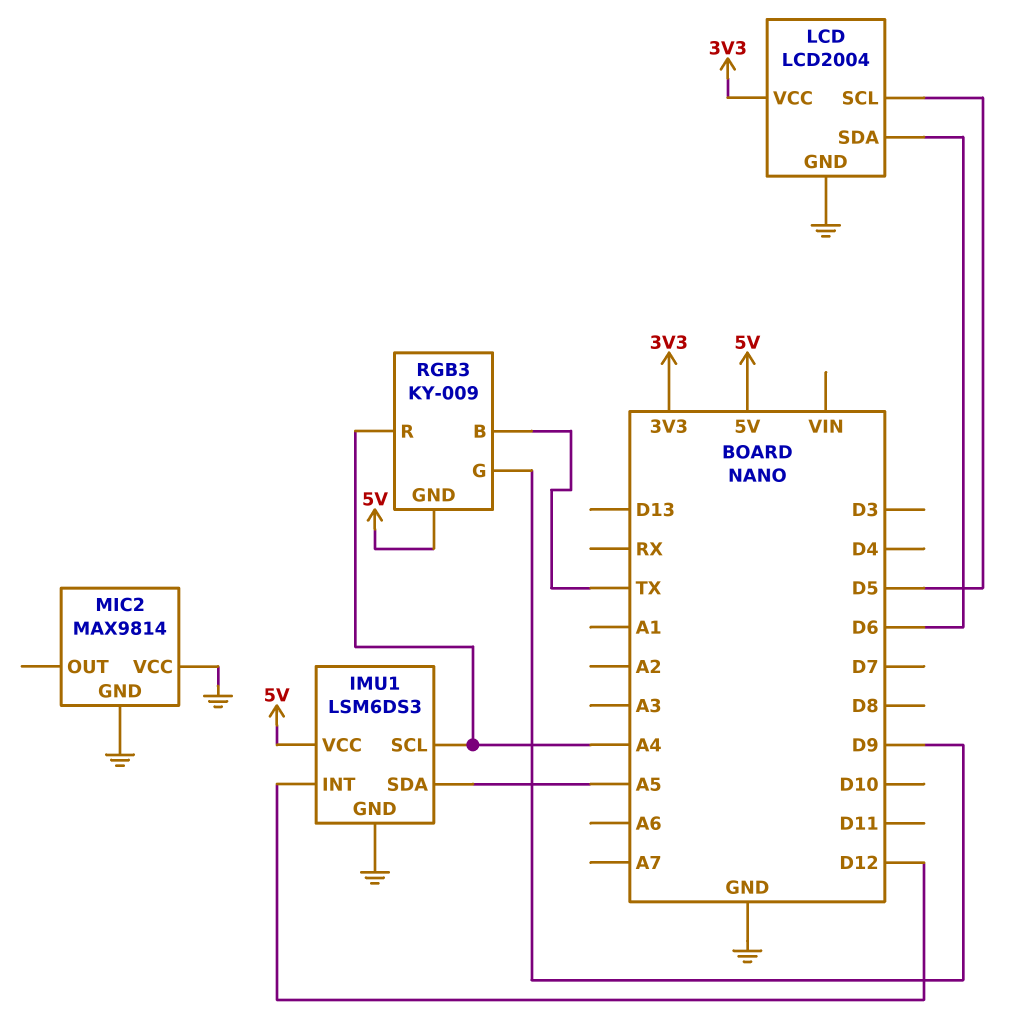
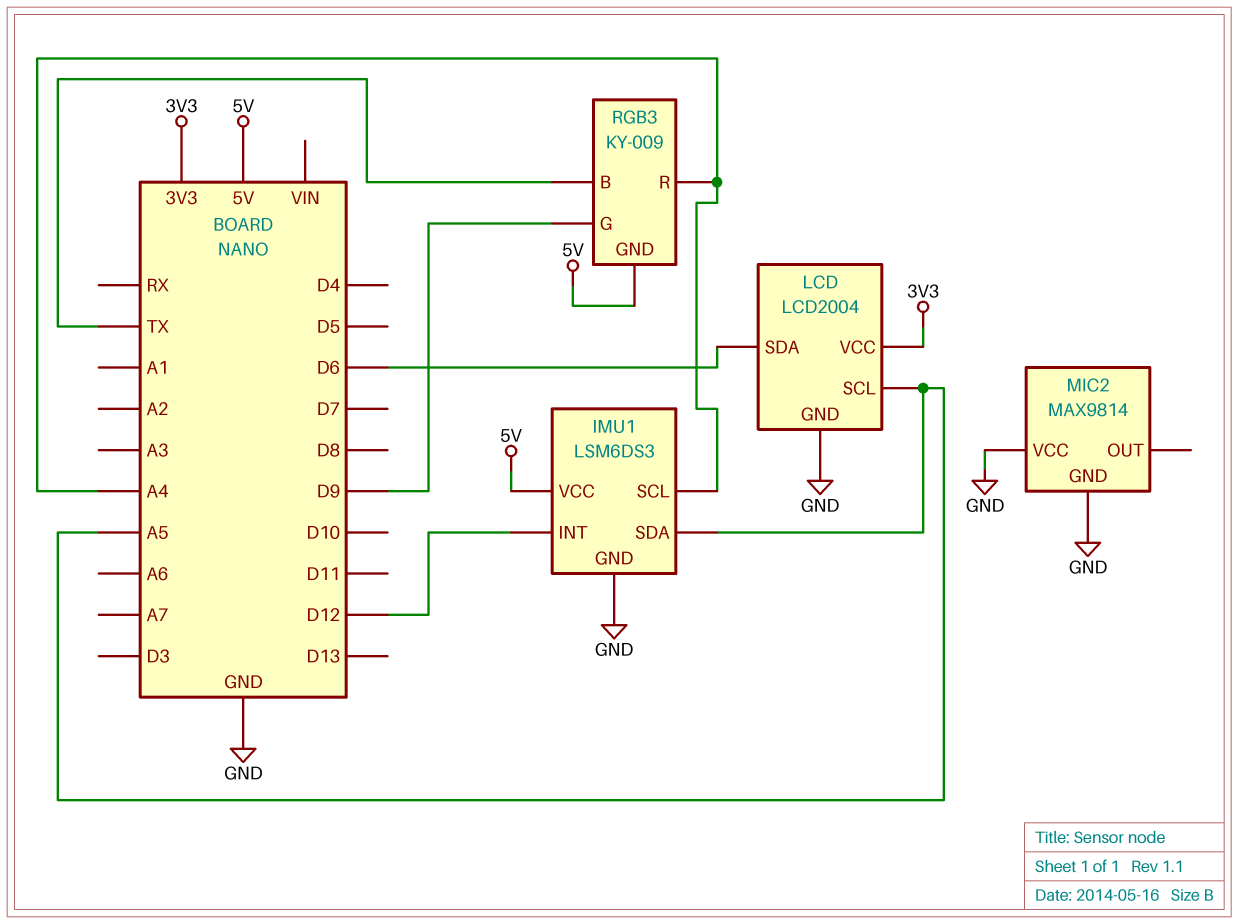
LCD pin SCL: D5 -> A5

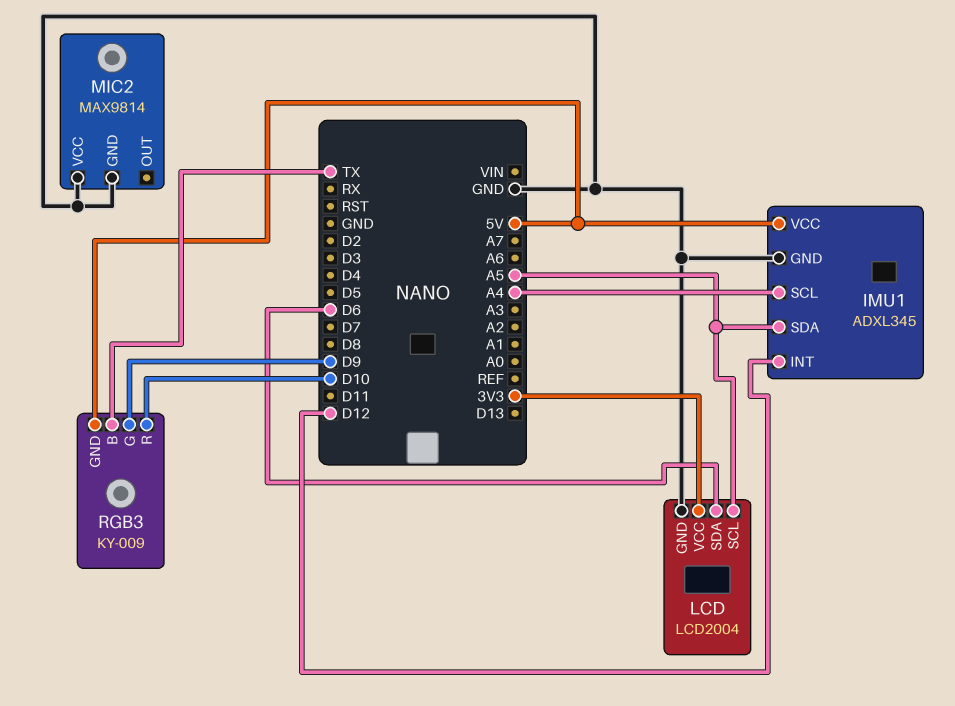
IMU1: LSM6DS3 -> ADXL345
RGB3 pin R: A4 -> D10

